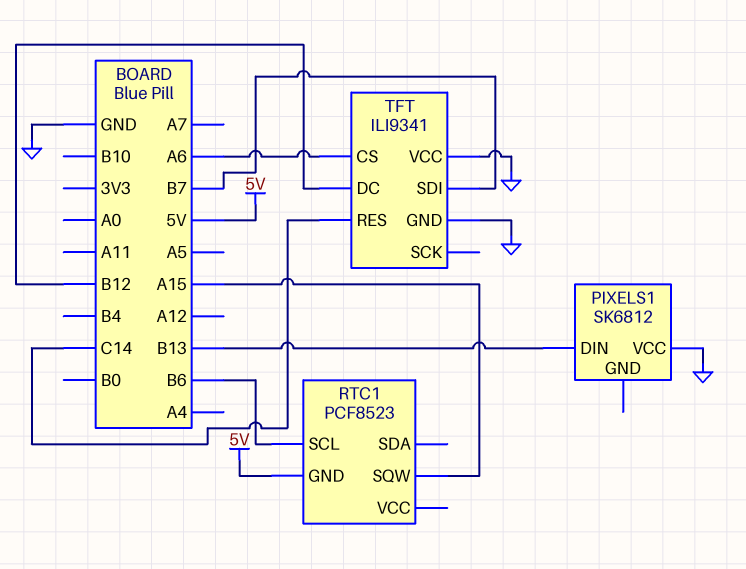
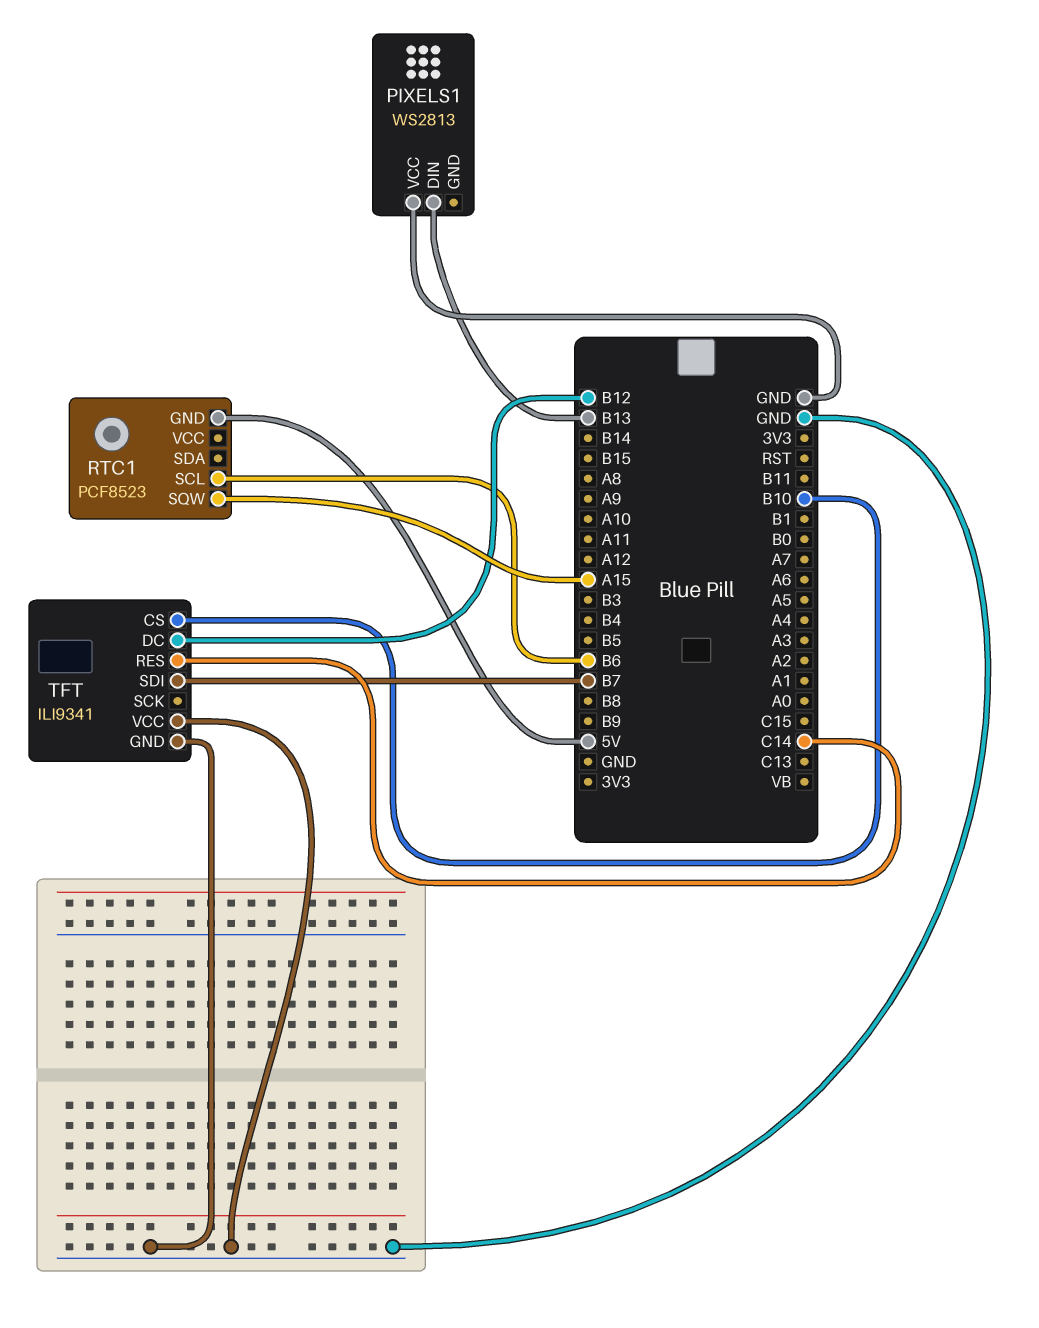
PIXELS1: SK6812 -> WS2813
TFT pin CS: A6 -> B10

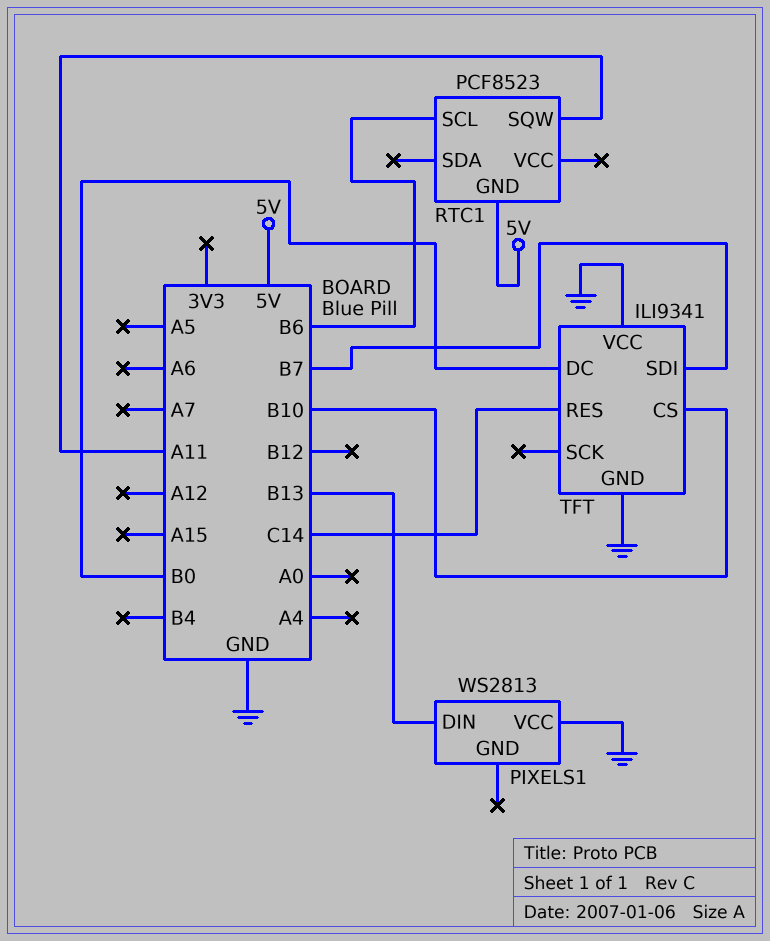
RTC1 pin SQW: A15 -> A11
TFT pin DC: B12 -> B0

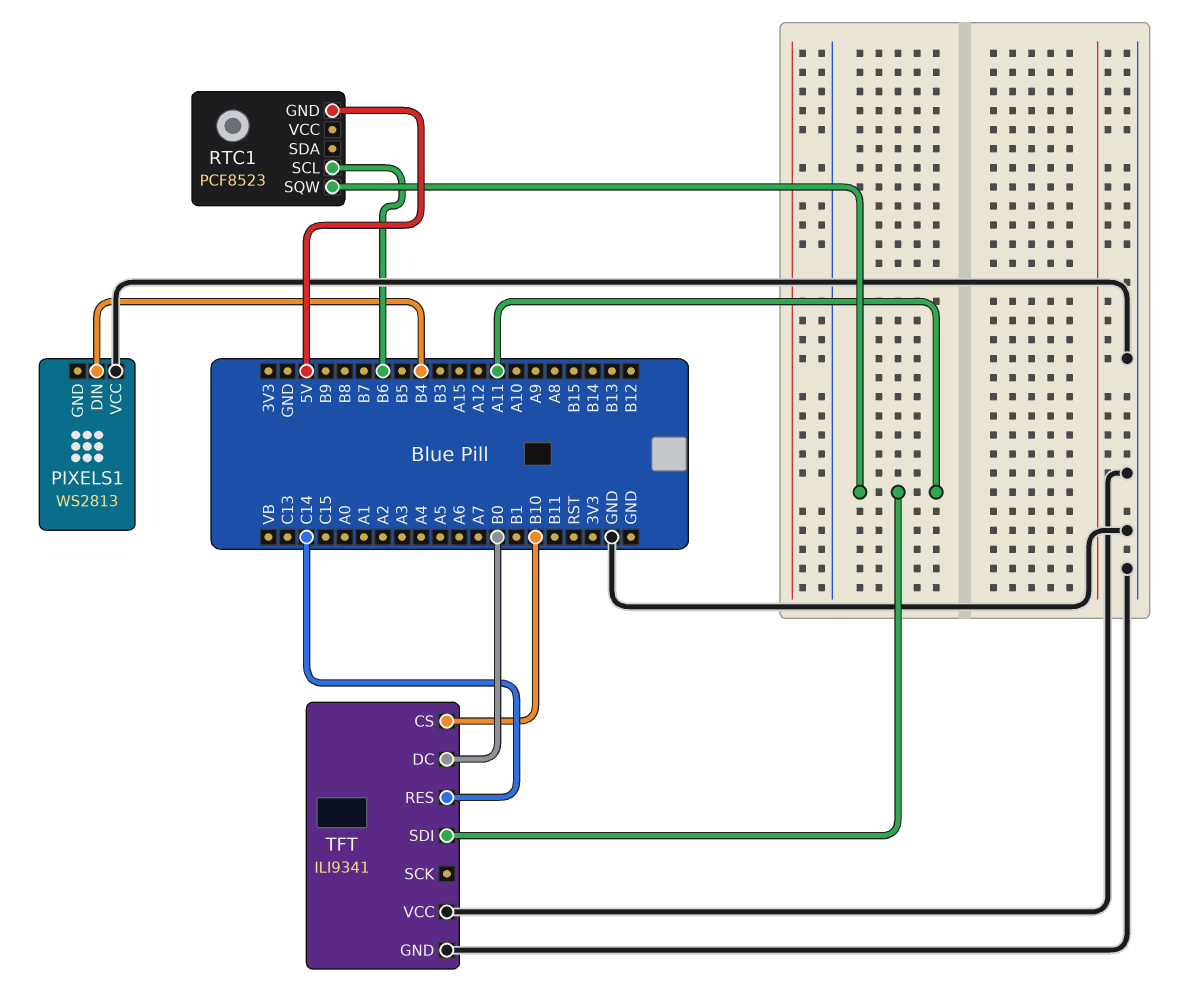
PIXELS1 pin DIN: B13 -> B4
TFT pin SDI: B7 -> A11

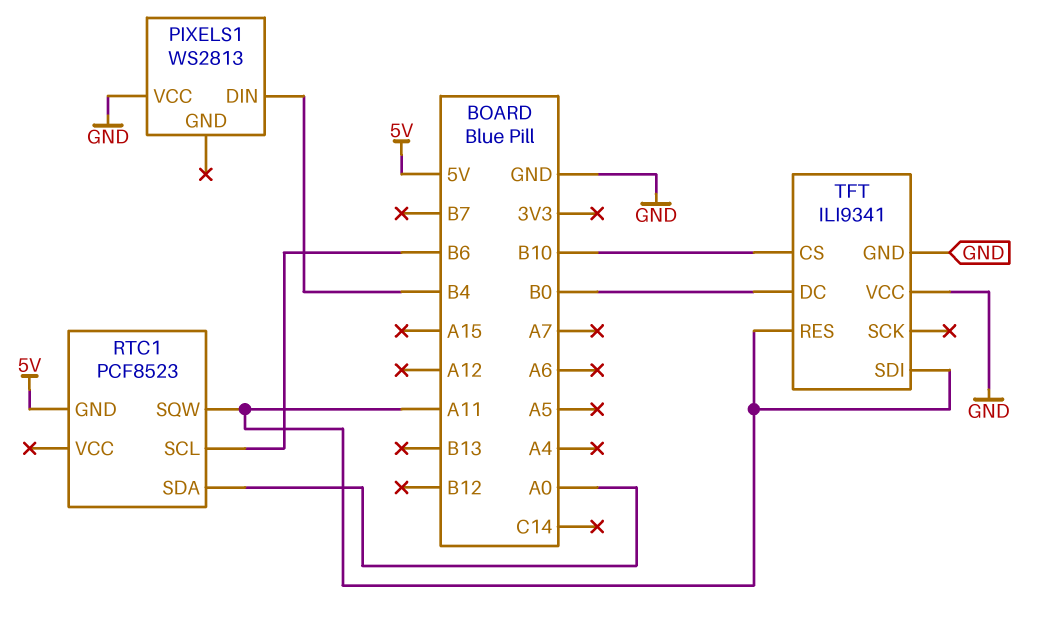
RTC1 pin SDA: none -> A0
TFT pin RES: C14 -> A11

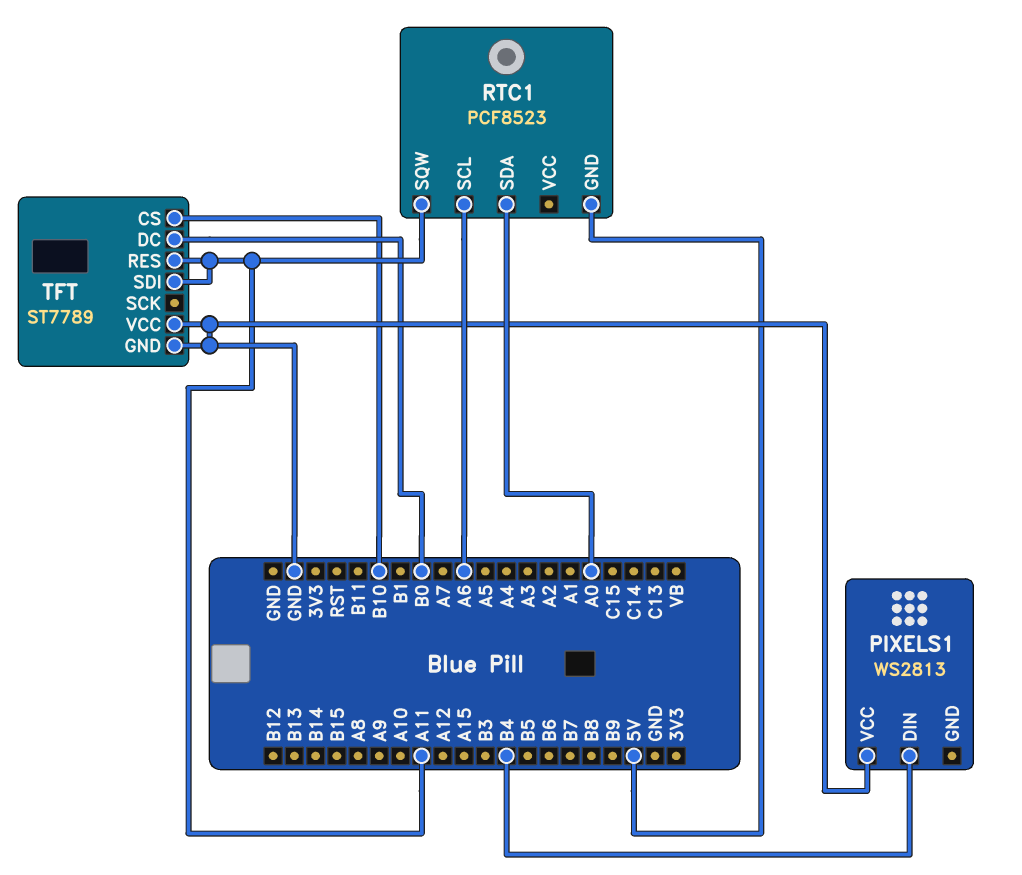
RTC1 pin SCL: B6 -> A6
TFT: ILI9341 -> ST7789

